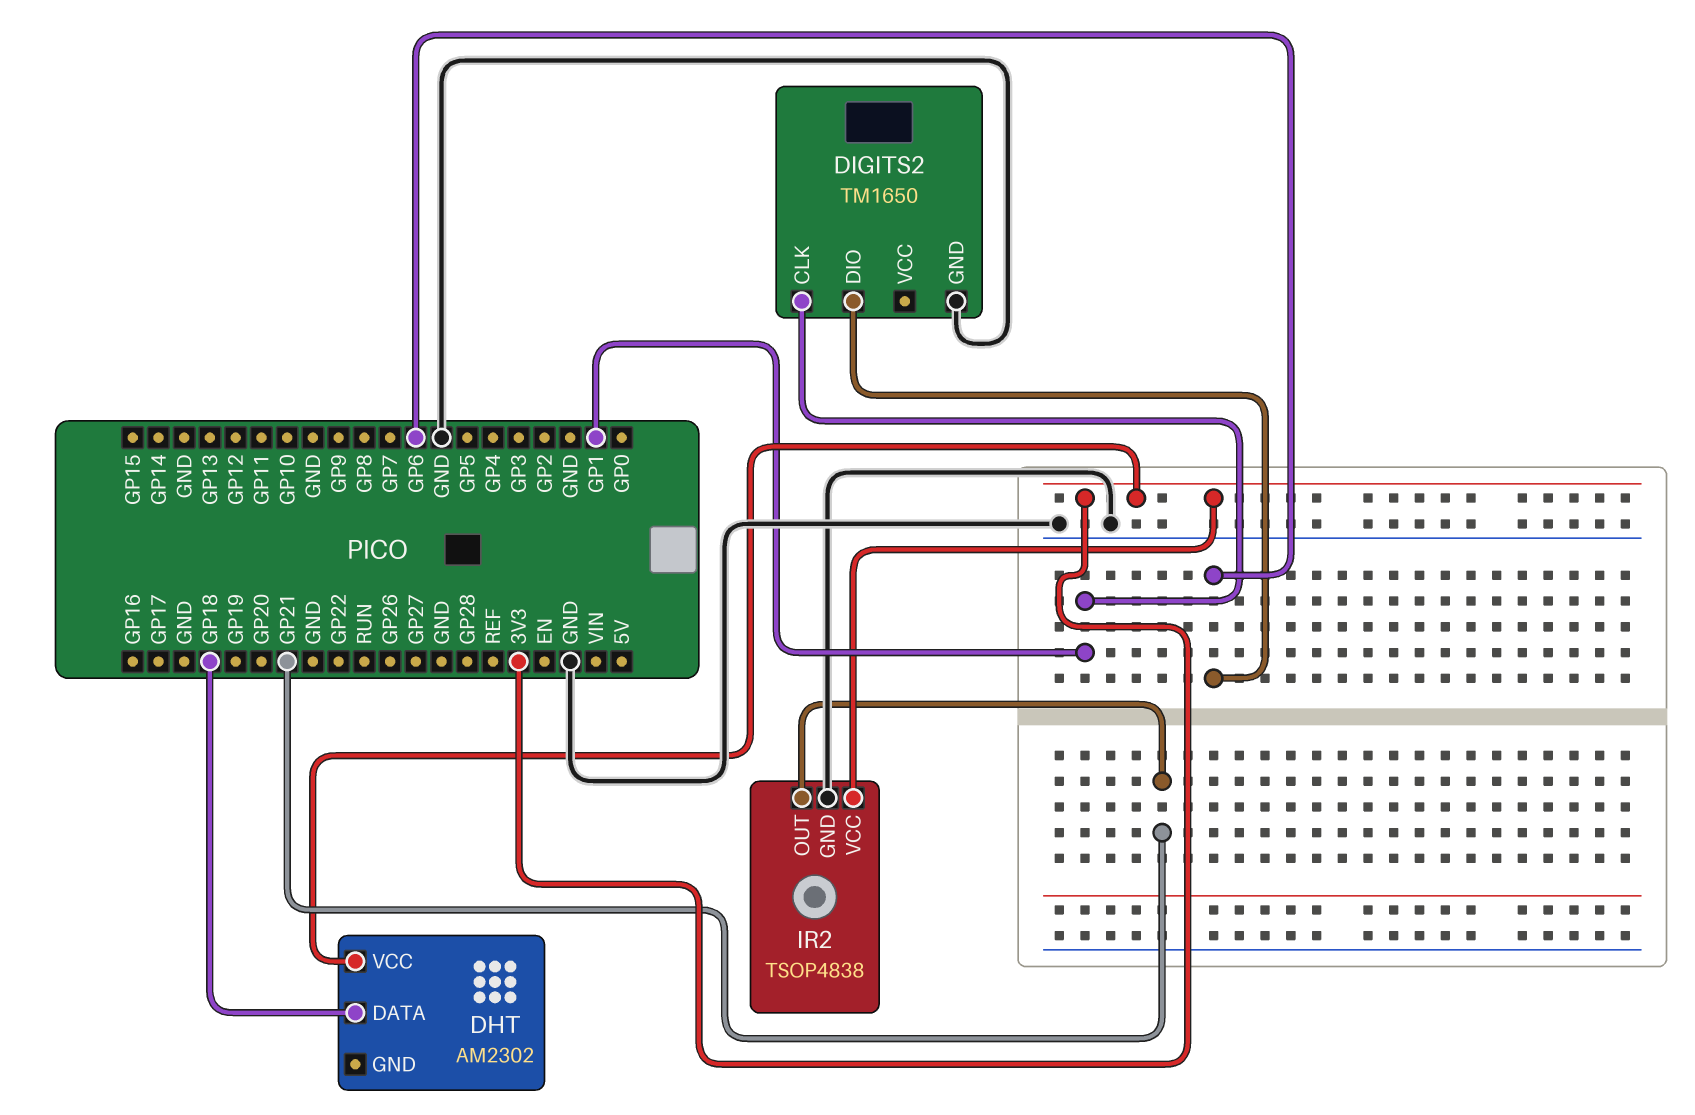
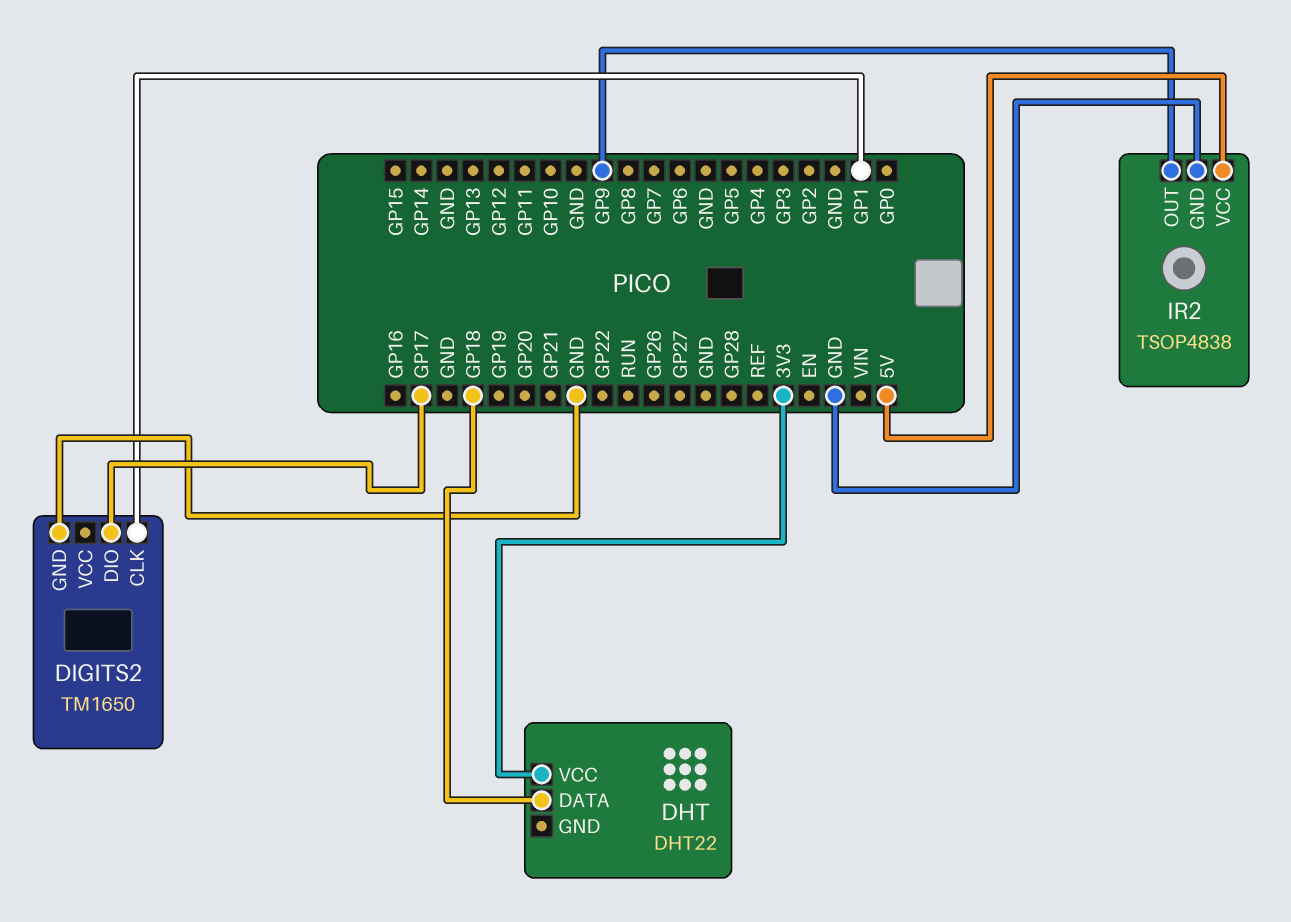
DHT: AM2302 -> DHT22
DIGITS2 pin DIO: GP6 -> GP17
IR2 pin OUT: GP21 -> GP9
IR2 pin VCC: 3V3 -> 5V

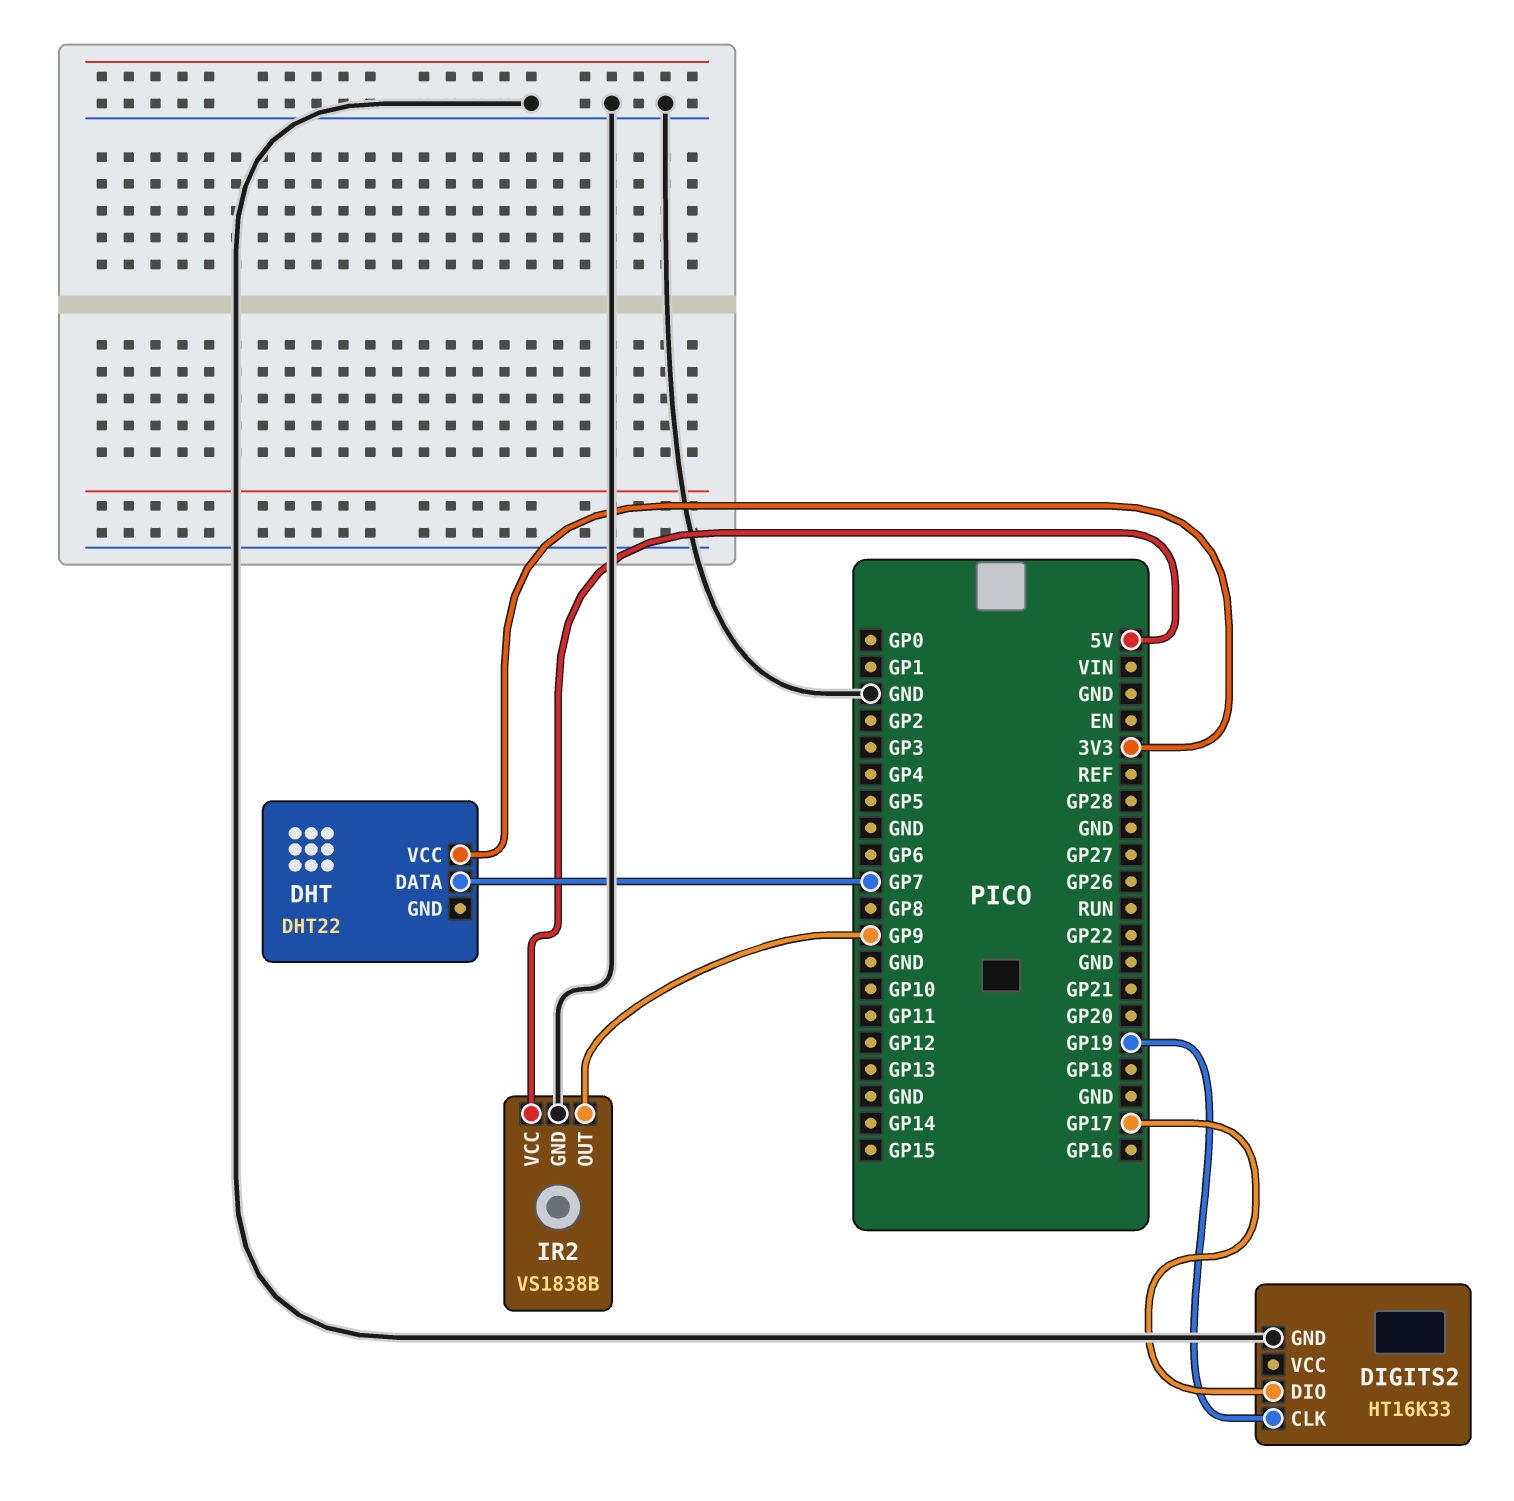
DHT pin DATA: GP18 -> GP7
DIGITS2: TM1650 -> HT16K33
DIGITS2 pin CLK: GP1 -> GP19
IR2: TSOP4838 -> VS1838B

